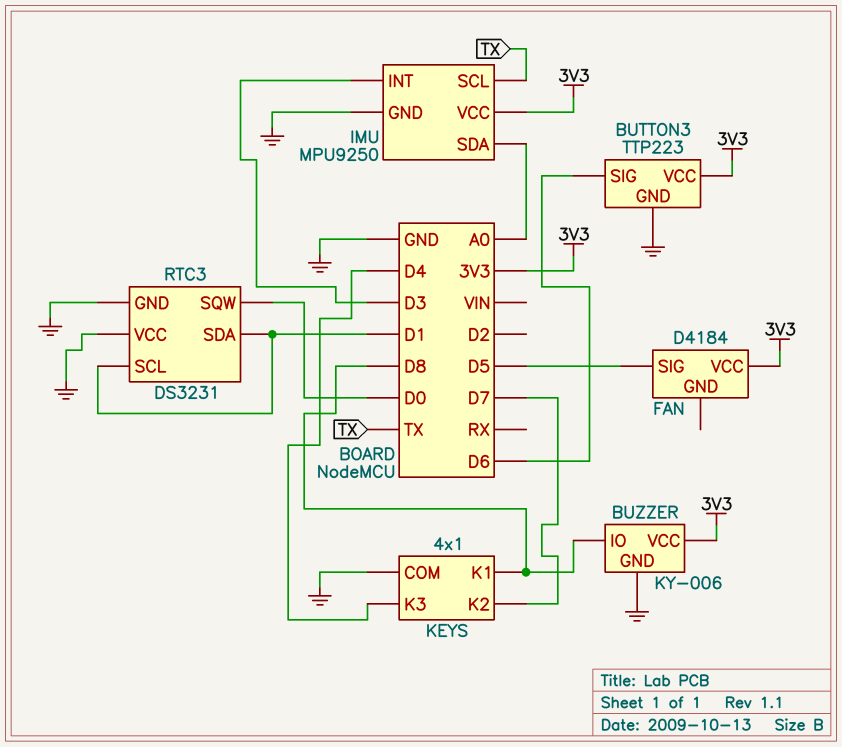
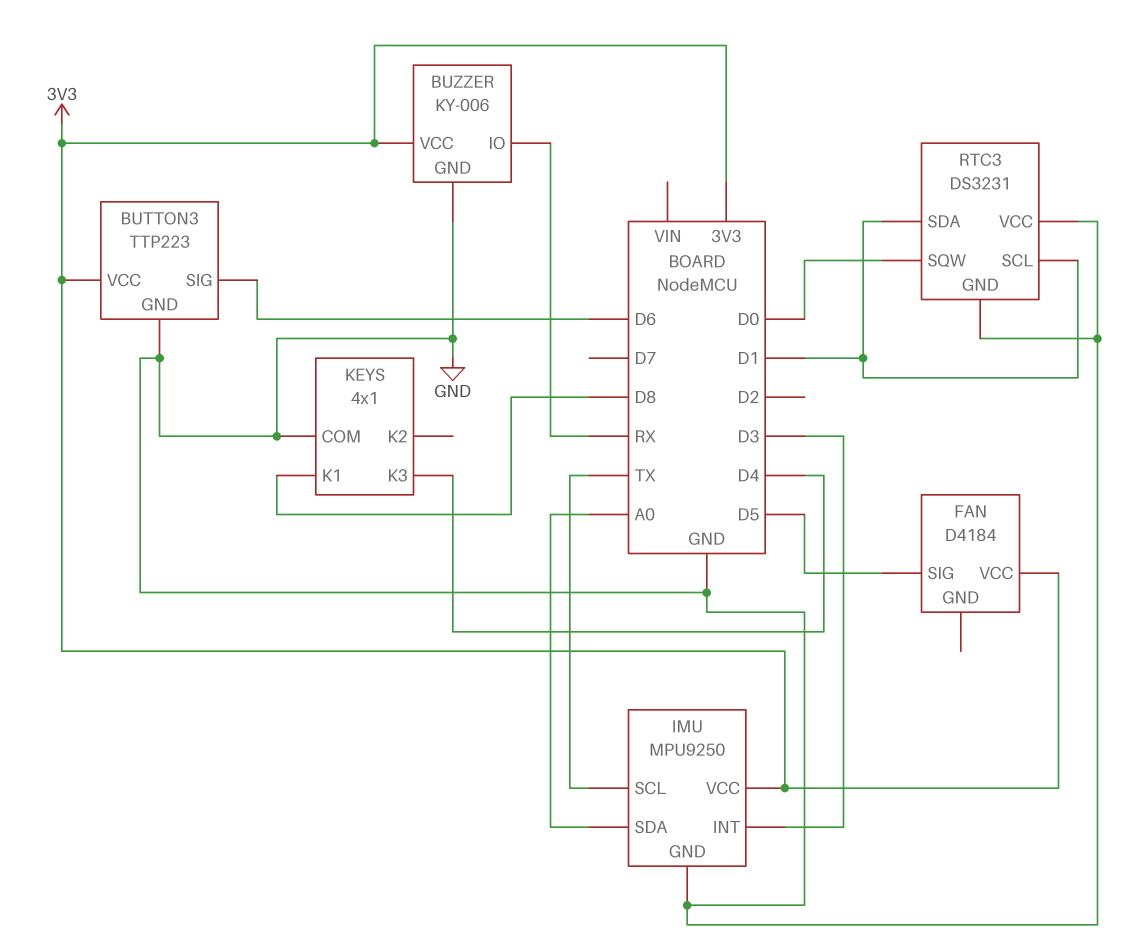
BUZZER pin IO: D8 -> RX
KEYS pin K2: D7 -> none

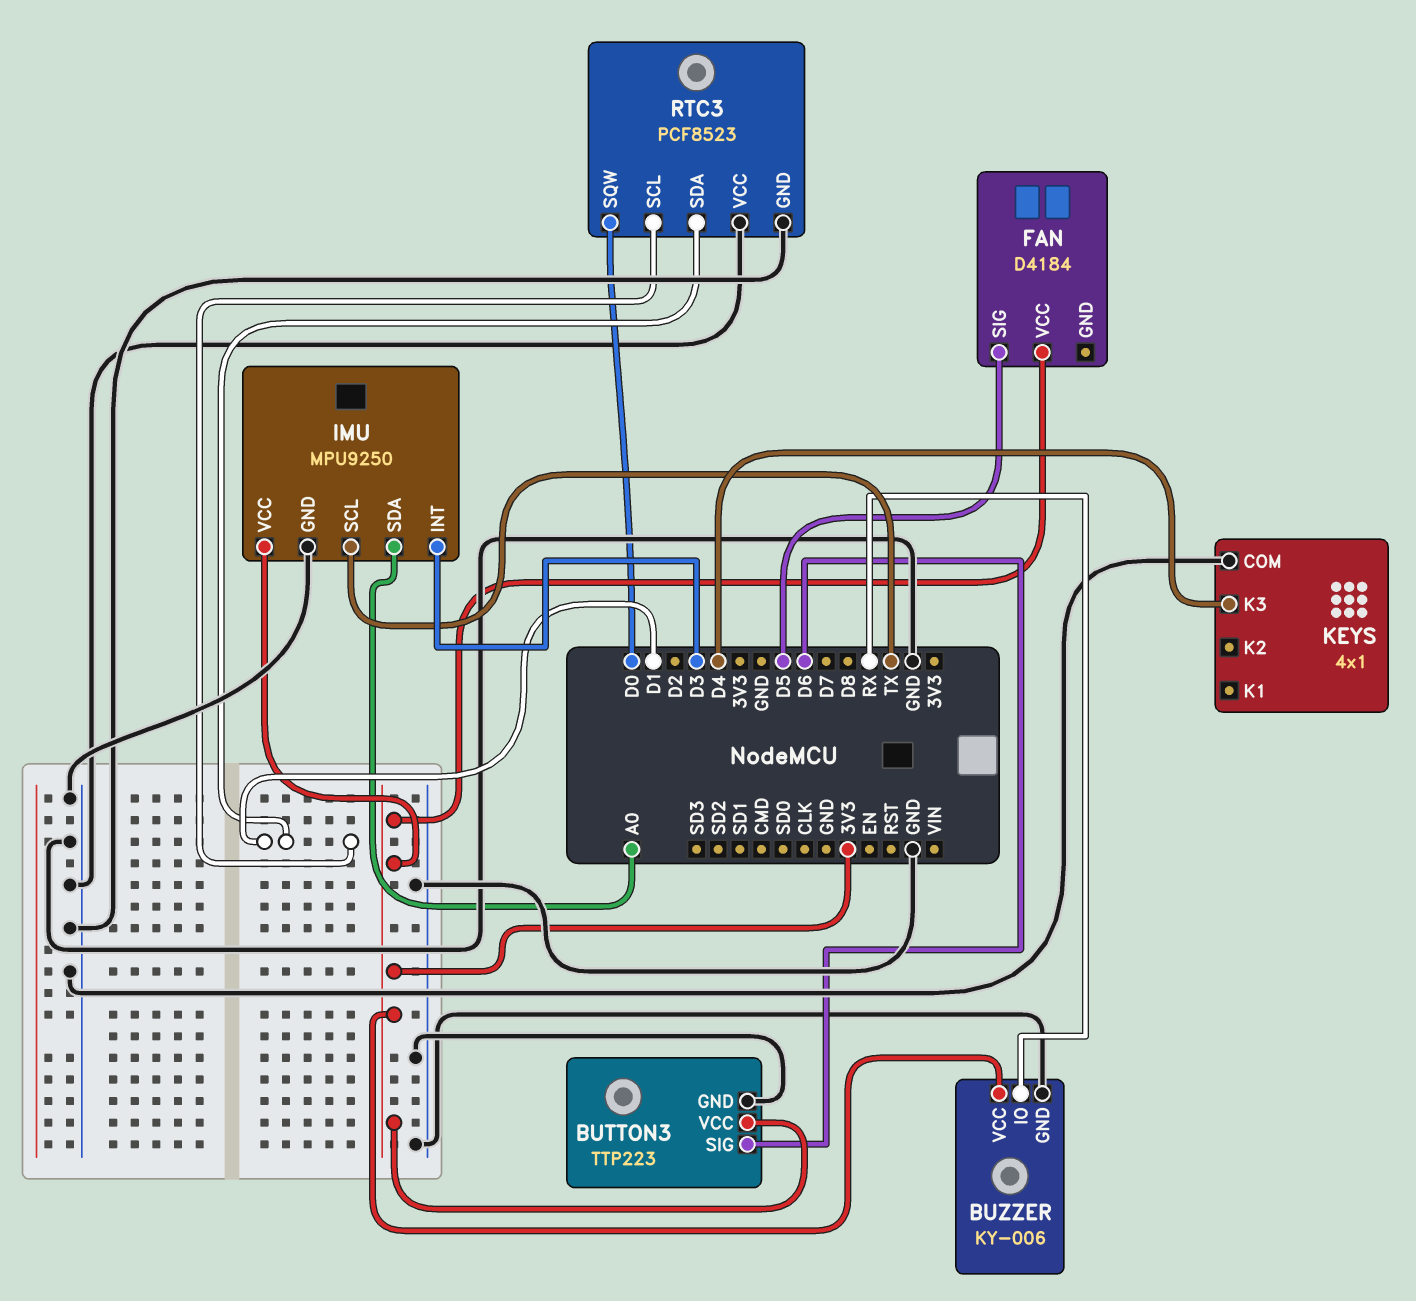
KEYS pin K1: D8 -> none
RTC3: DS3231 -> PCF8523

